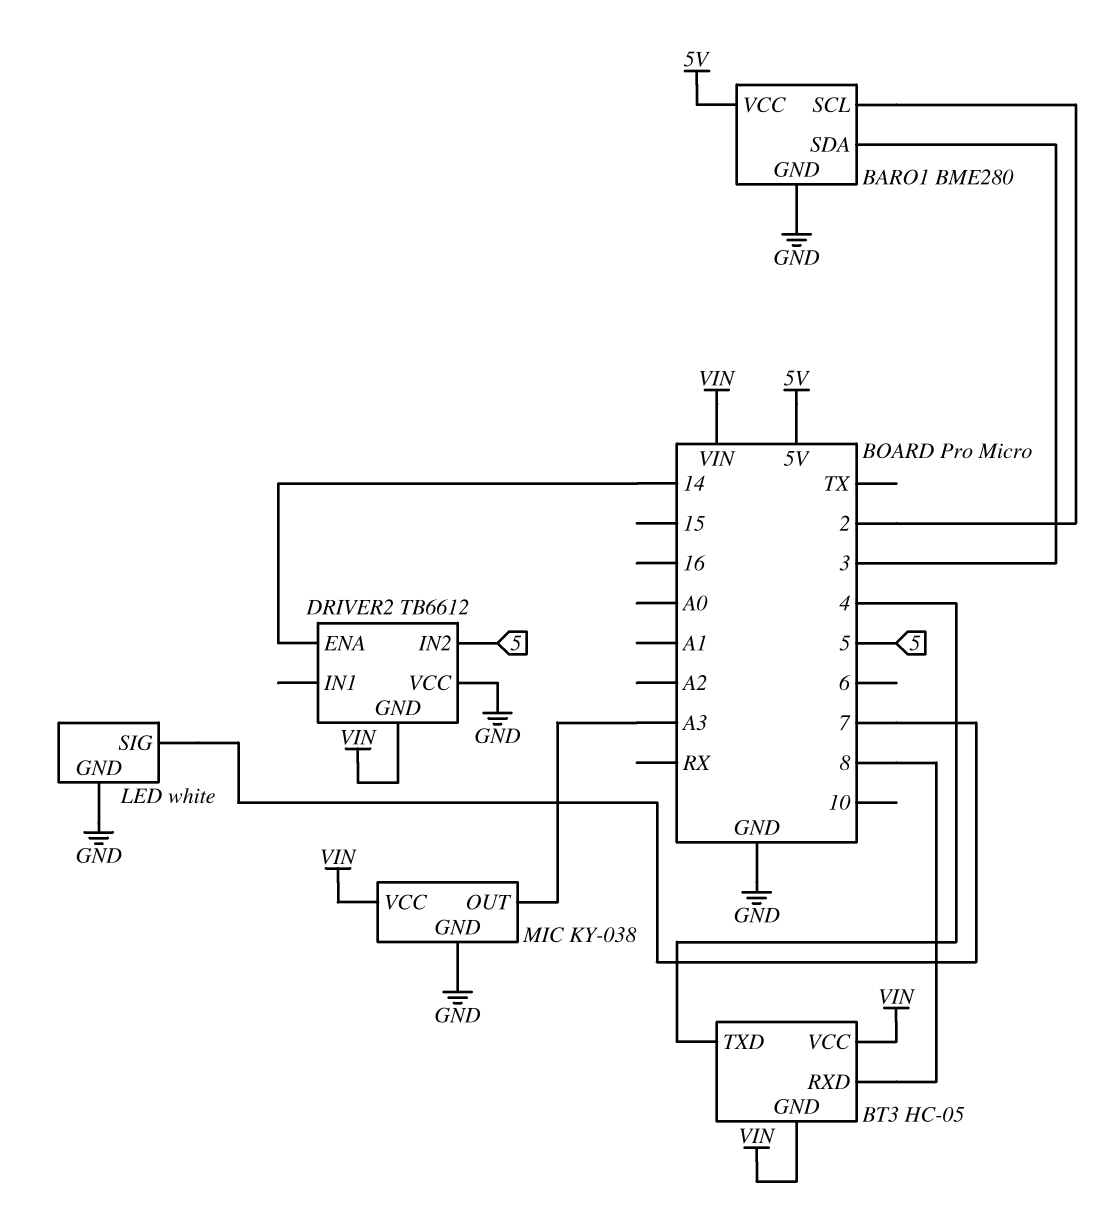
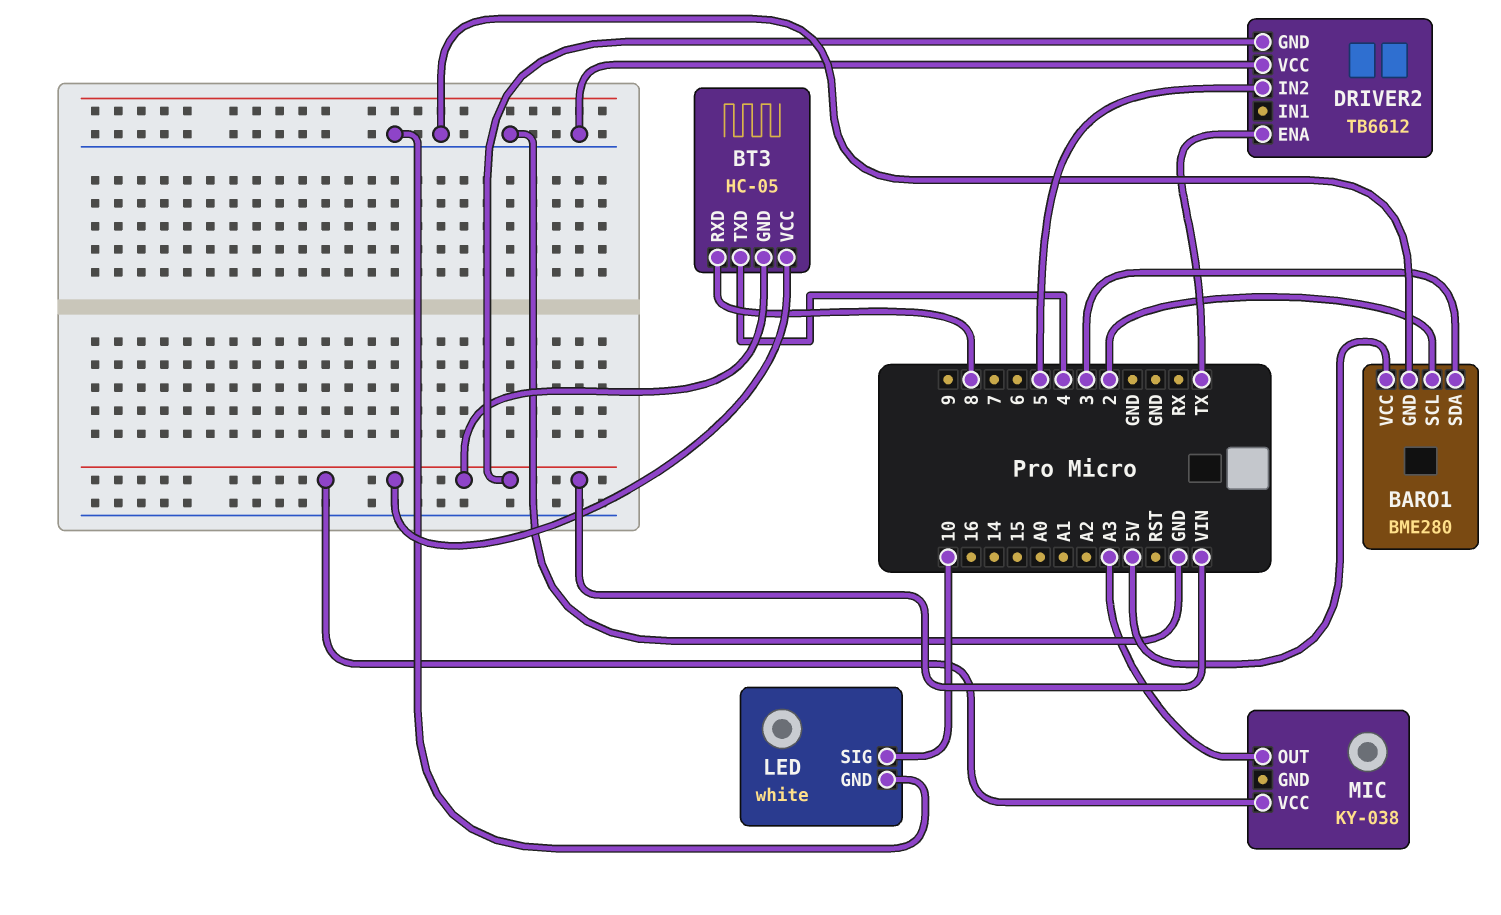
DRIVER2 pin ENA: 14 -> TX
LED pin SIG: 7 -> 10
MIC pin GND: GND -> none

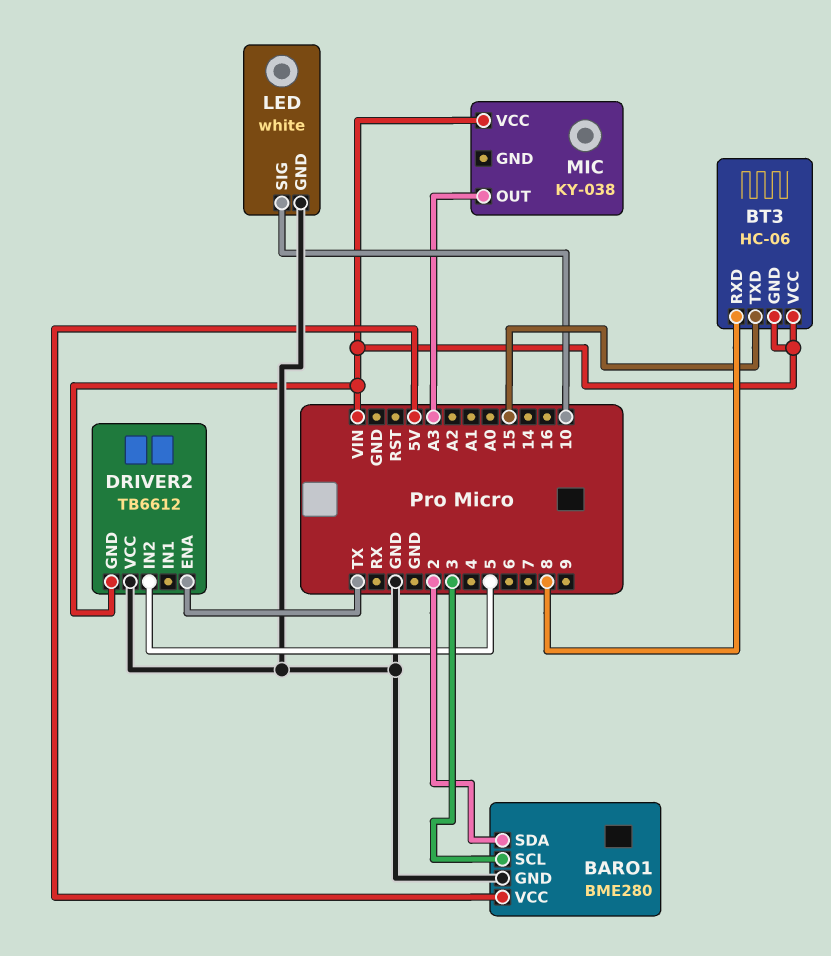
BARO1 pin SCL: 2 -> 3
BARO1 pin SDA: 3 -> 2
BT3: HC-05 -> HC-06
BT3 pin TXD: 4 -> 15

